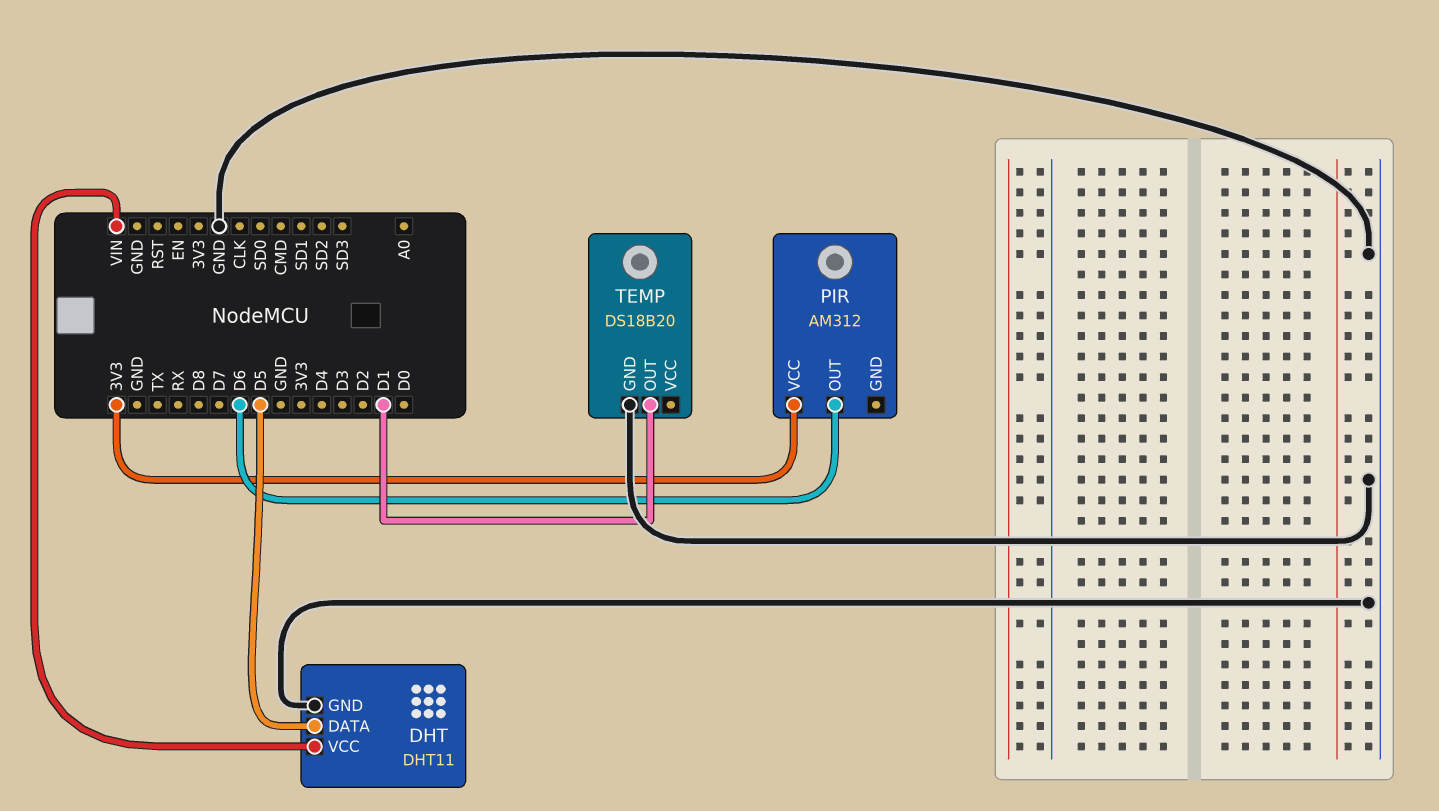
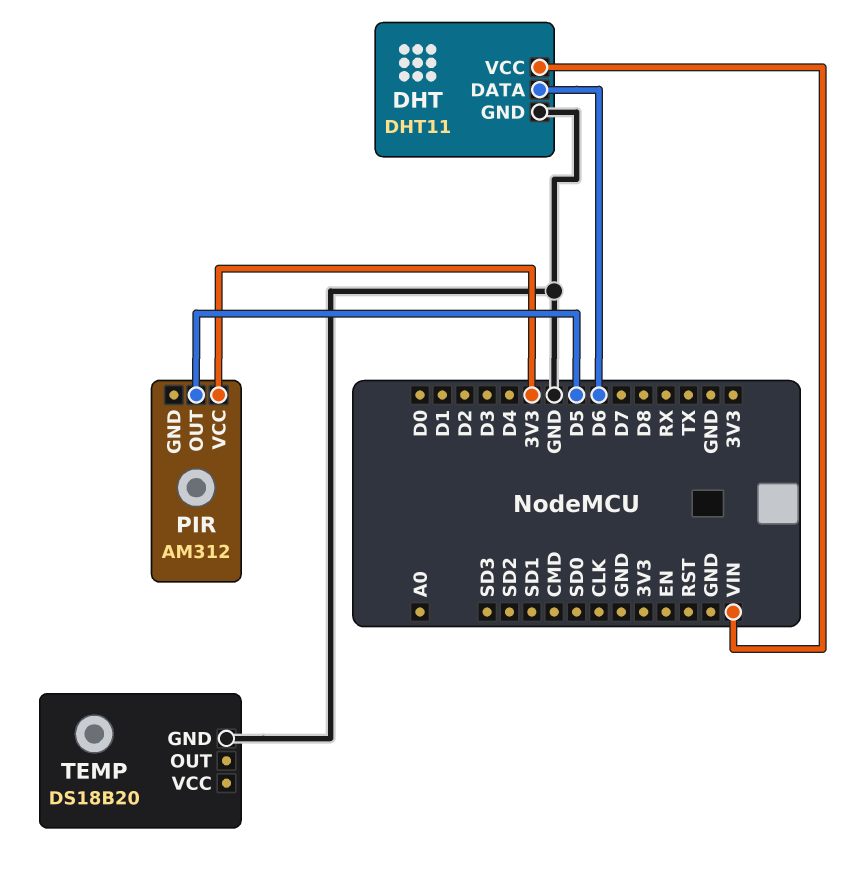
DHT pin DATA: D5 -> D6
PIR pin OUT: D6 -> D5
TEMP pin OUT: D1 -> none

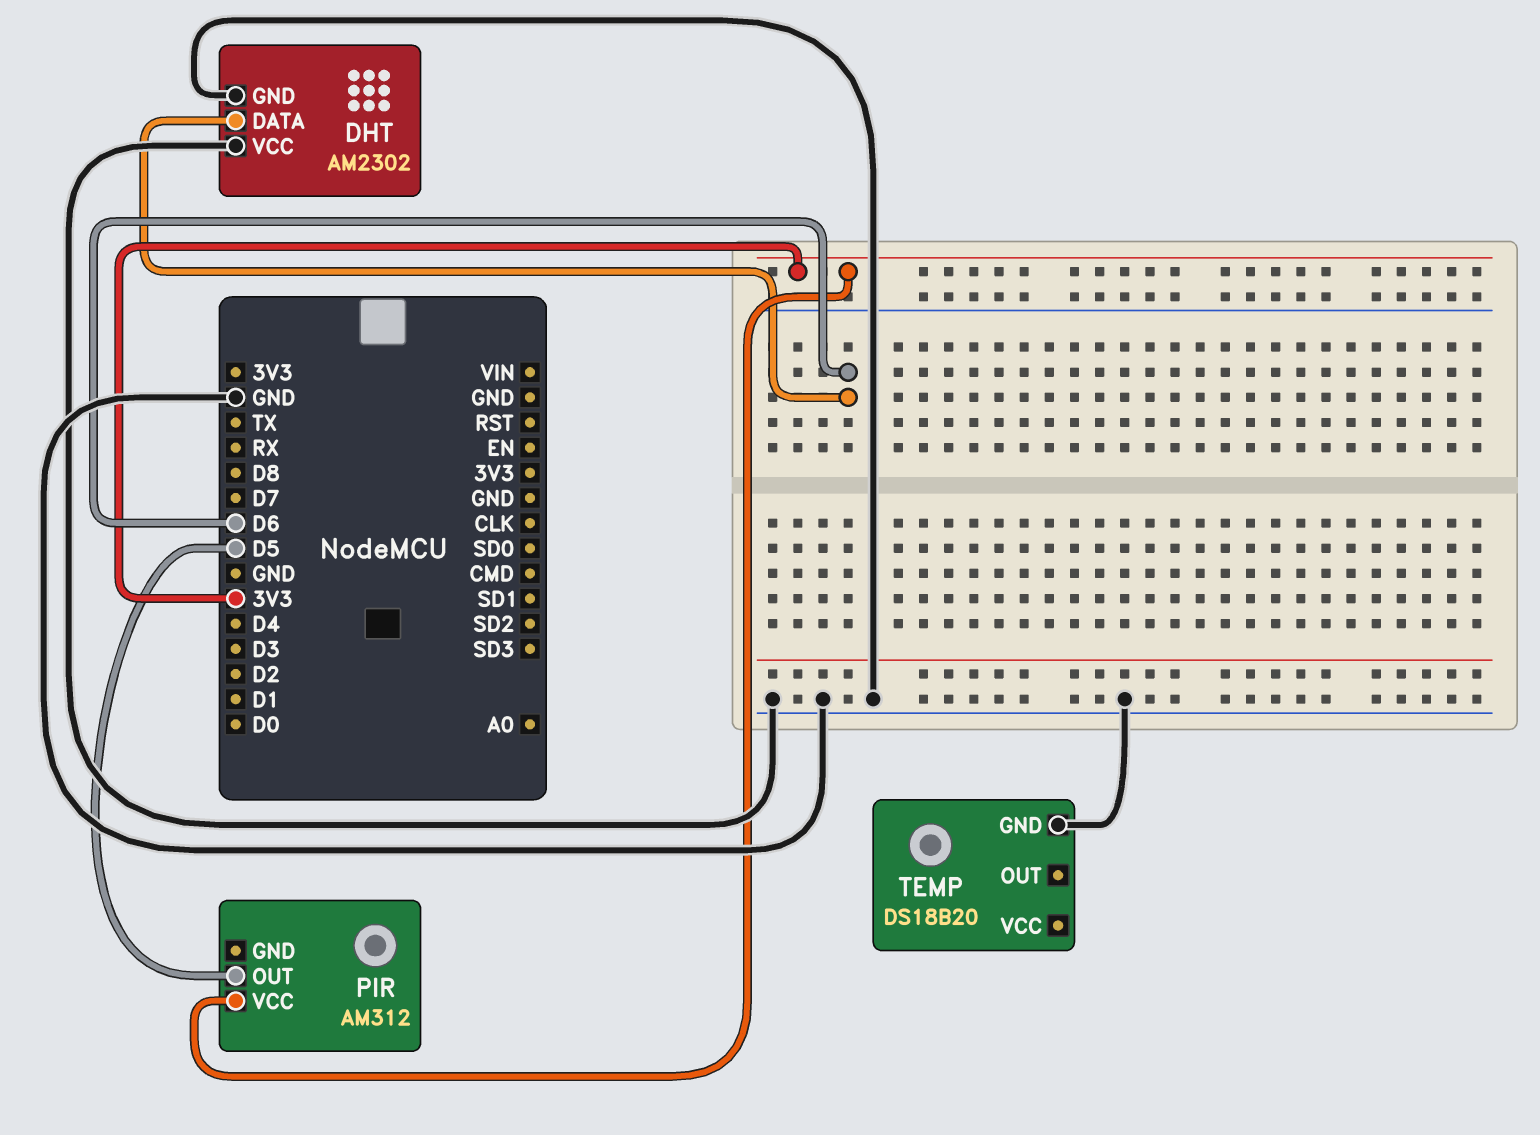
DHT: DHT11 -> AM2302
DHT pin VCC: VIN -> GND

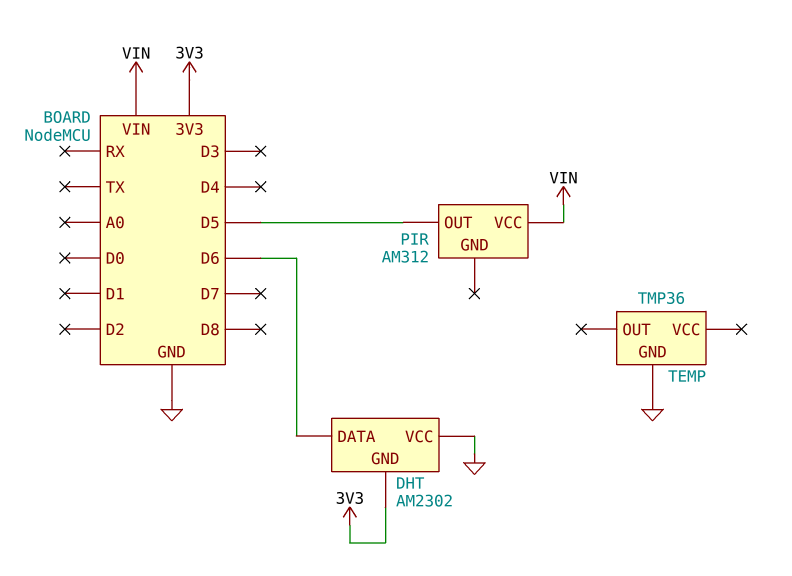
DHT pin GND: GND -> 3V3
PIR pin VCC: 3V3 -> VIN
TEMP: DS18B20 -> TMP36

